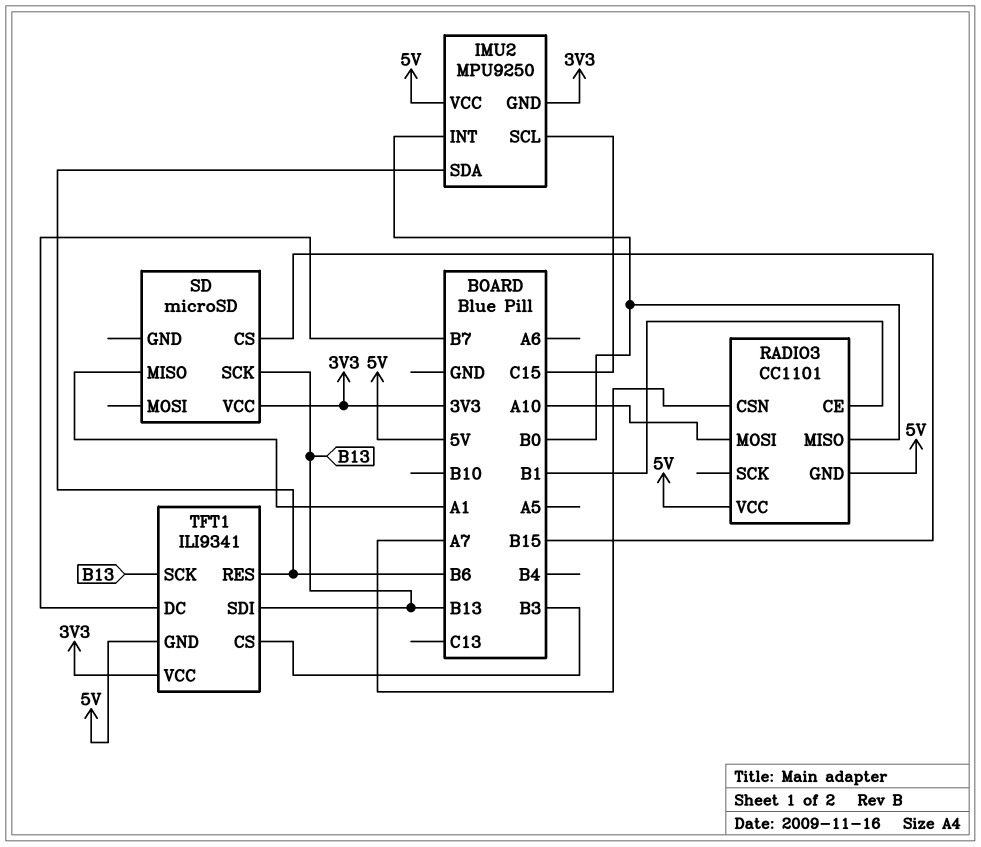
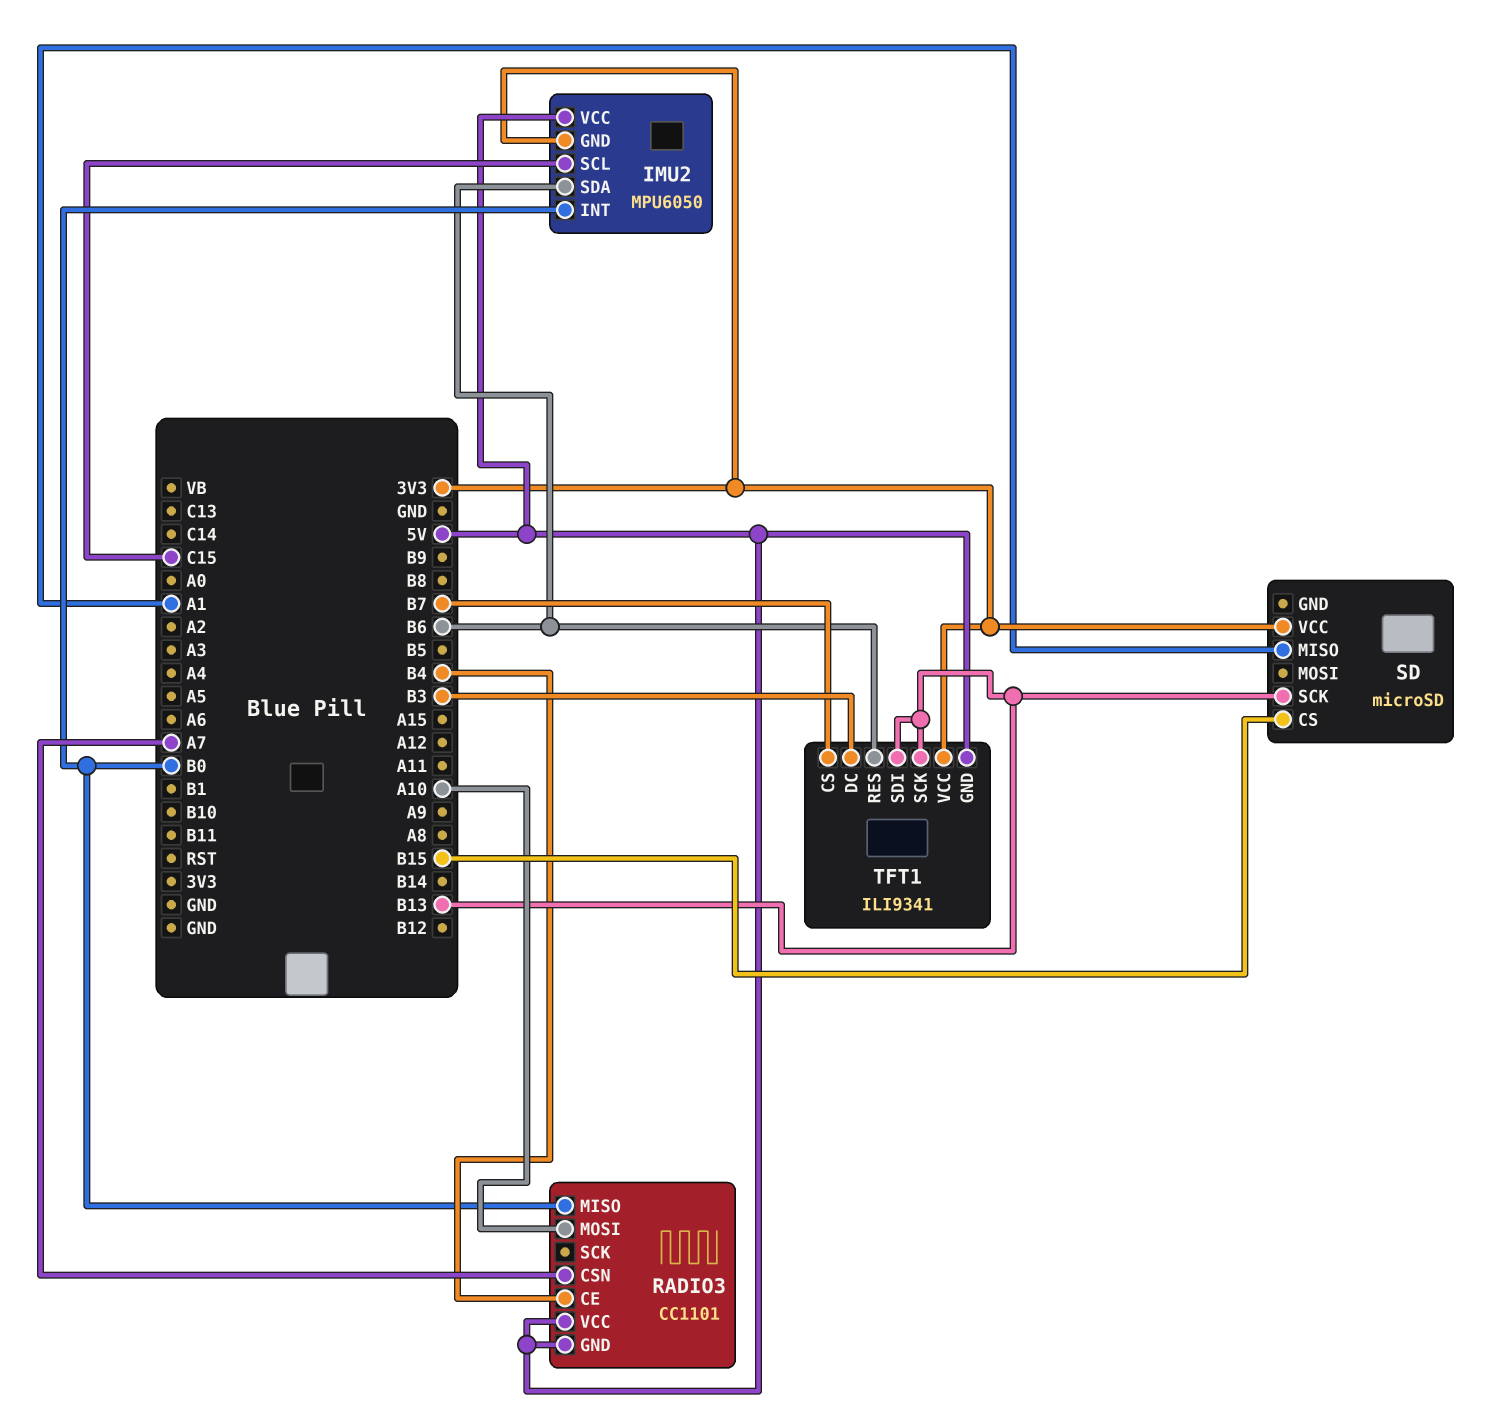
IMU2: MPU9250 -> MPU6050
RADIO3 pin CE: B1 -> B4
TFT1 pin CS: B3 -> B7
TFT1 pin DC: B7 -> B3

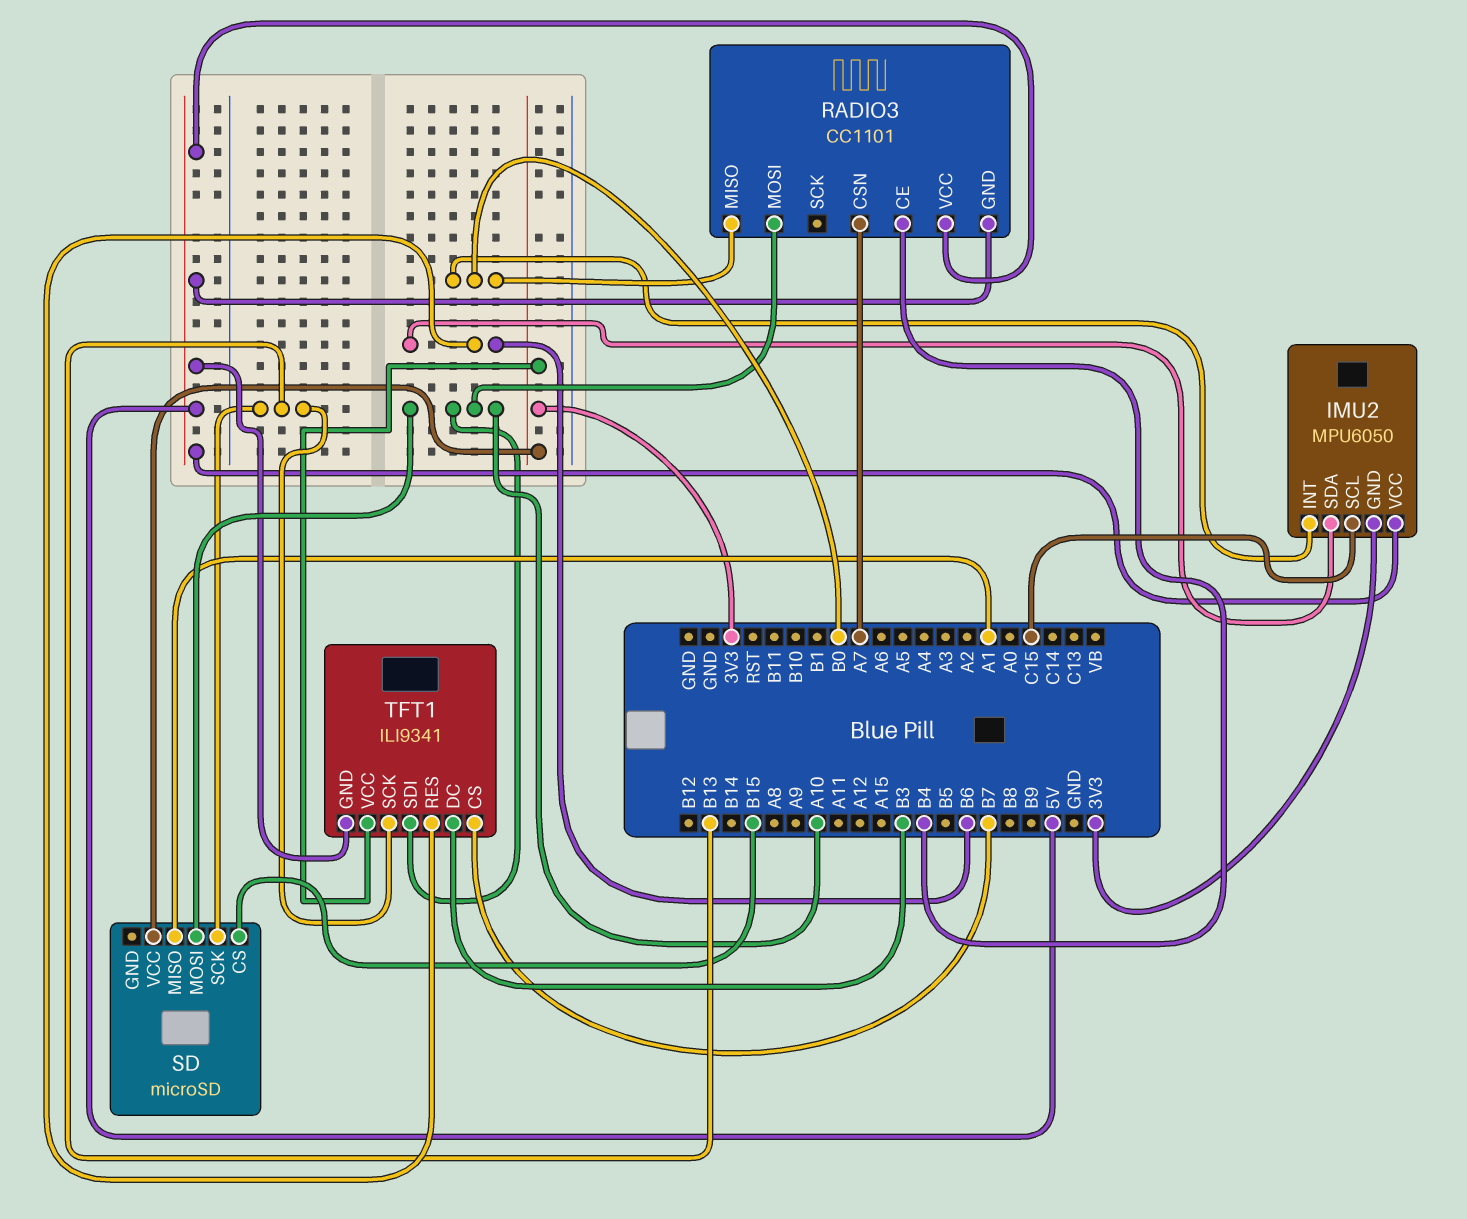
SD pin MOSI: none -> A10
TFT1 pin SDI: B13 -> A10

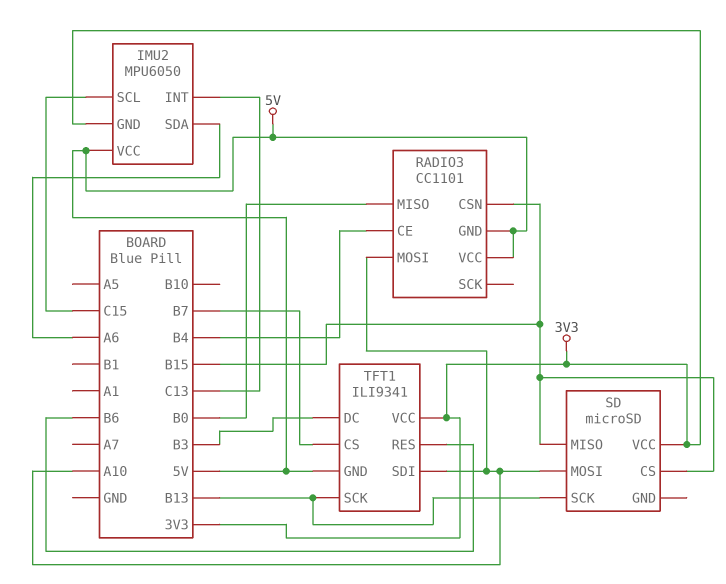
IMU2 pin INT: B0 -> C13
IMU2 pin SDA: B6 -> A6
RADIO3 pin CSN: A7 -> B15
SD pin MISO: A1 -> B15

